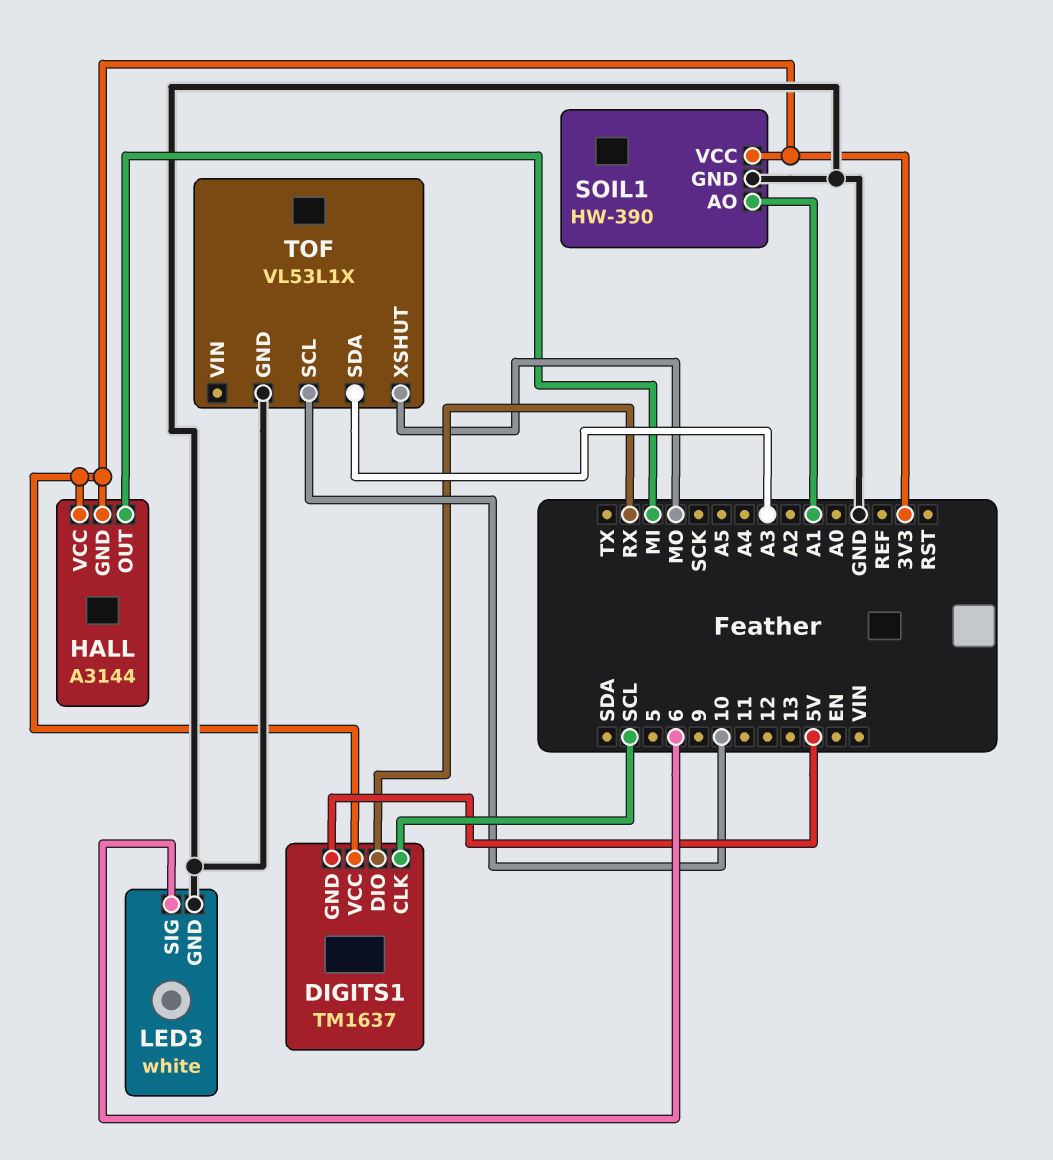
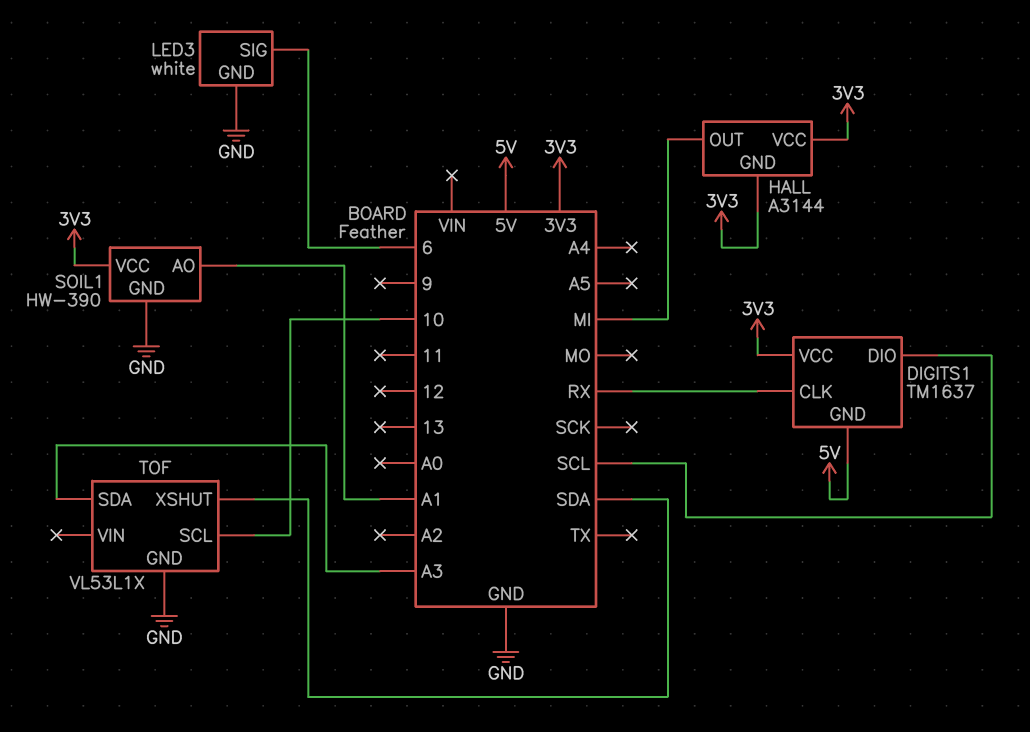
DIGITS1 pin CLK: SCL -> RX
DIGITS1 pin DIO: RX -> SCL
TOF pin XSHUT: MO -> SDA

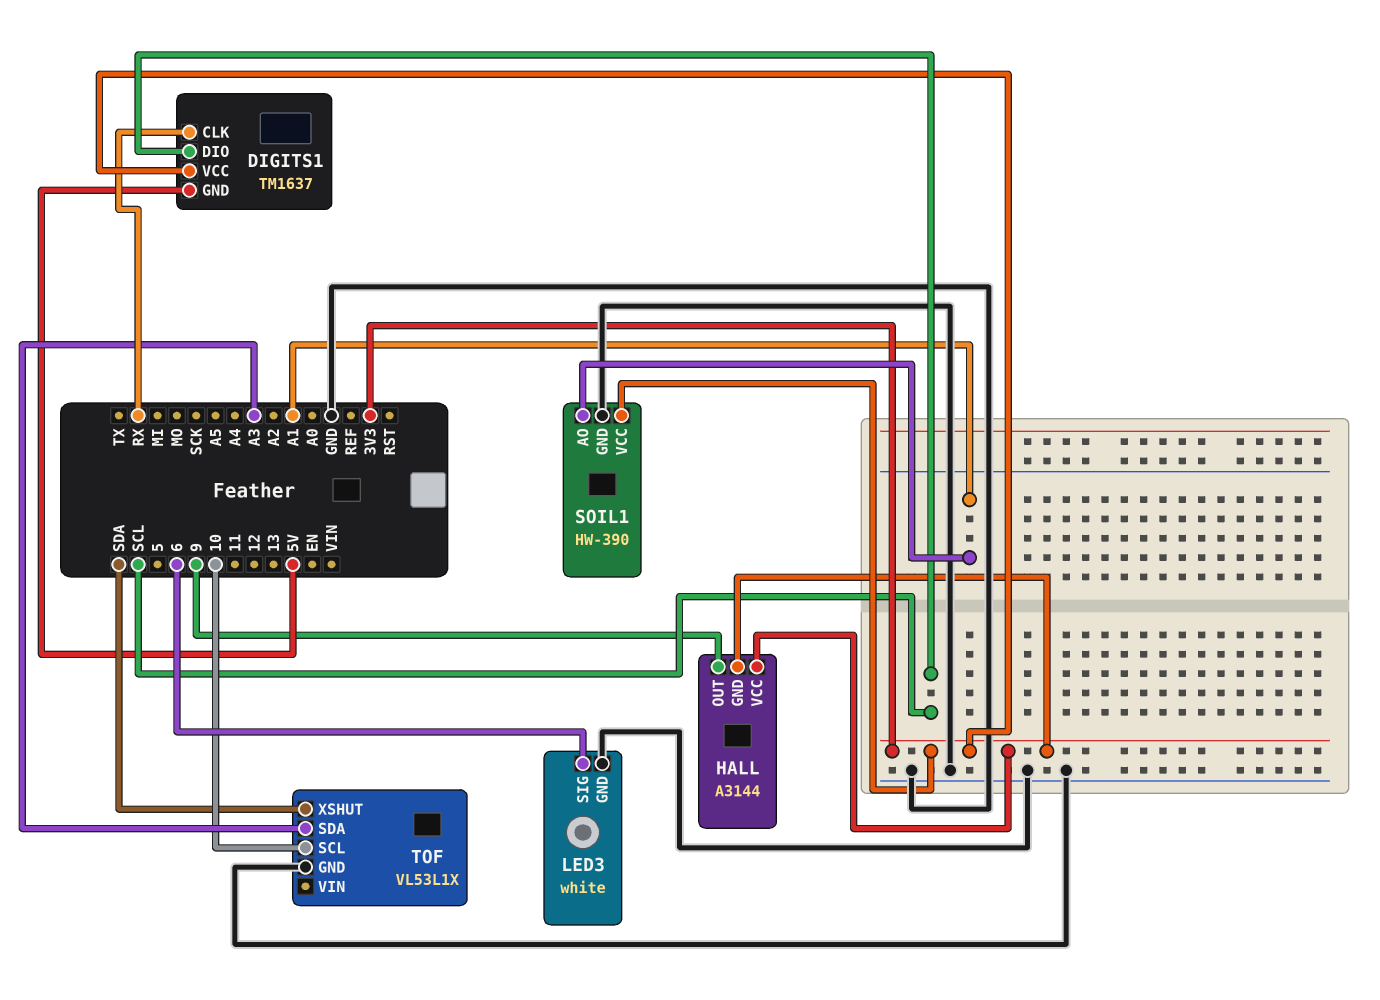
HALL pin OUT: MI -> 9

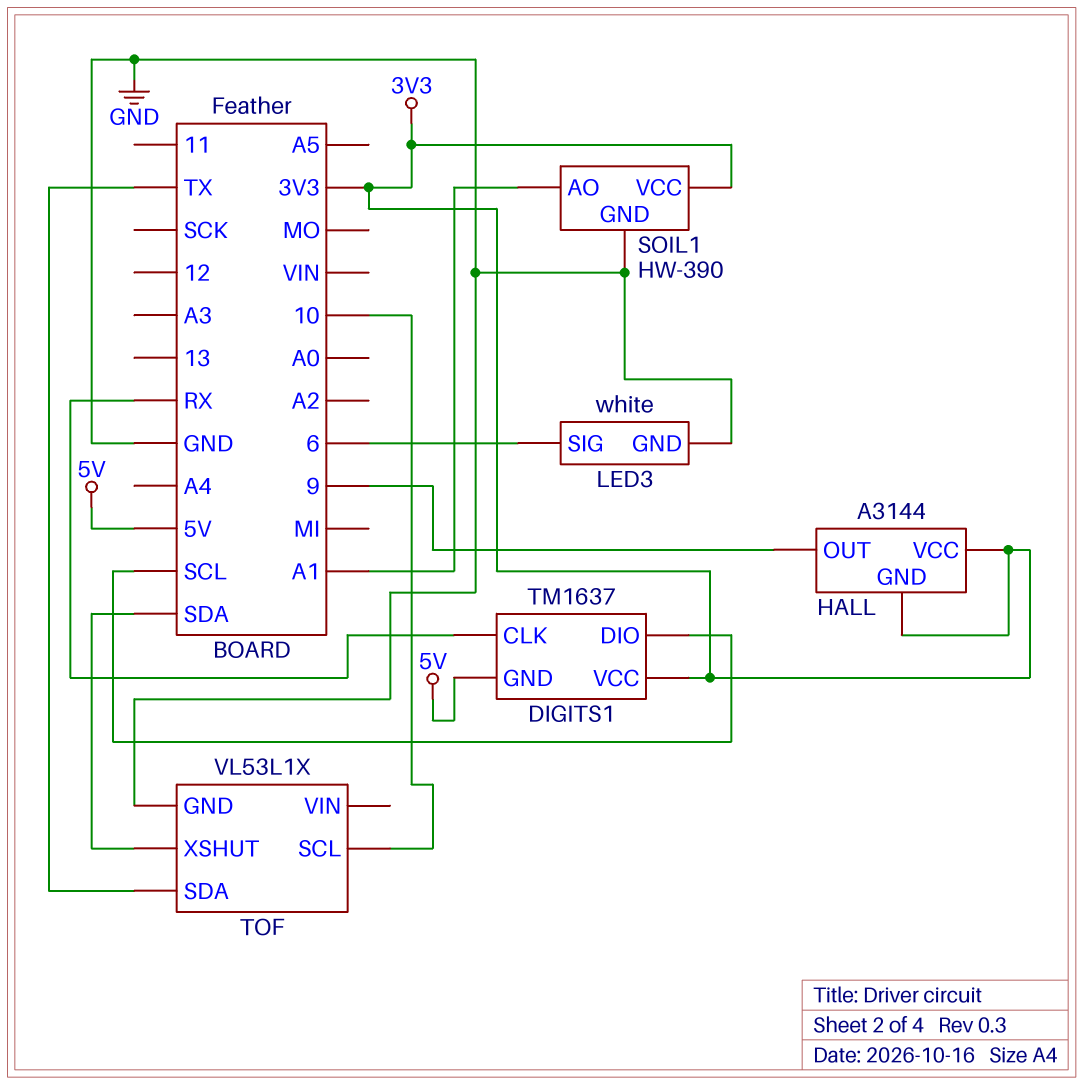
TOF pin SDA: A3 -> TX

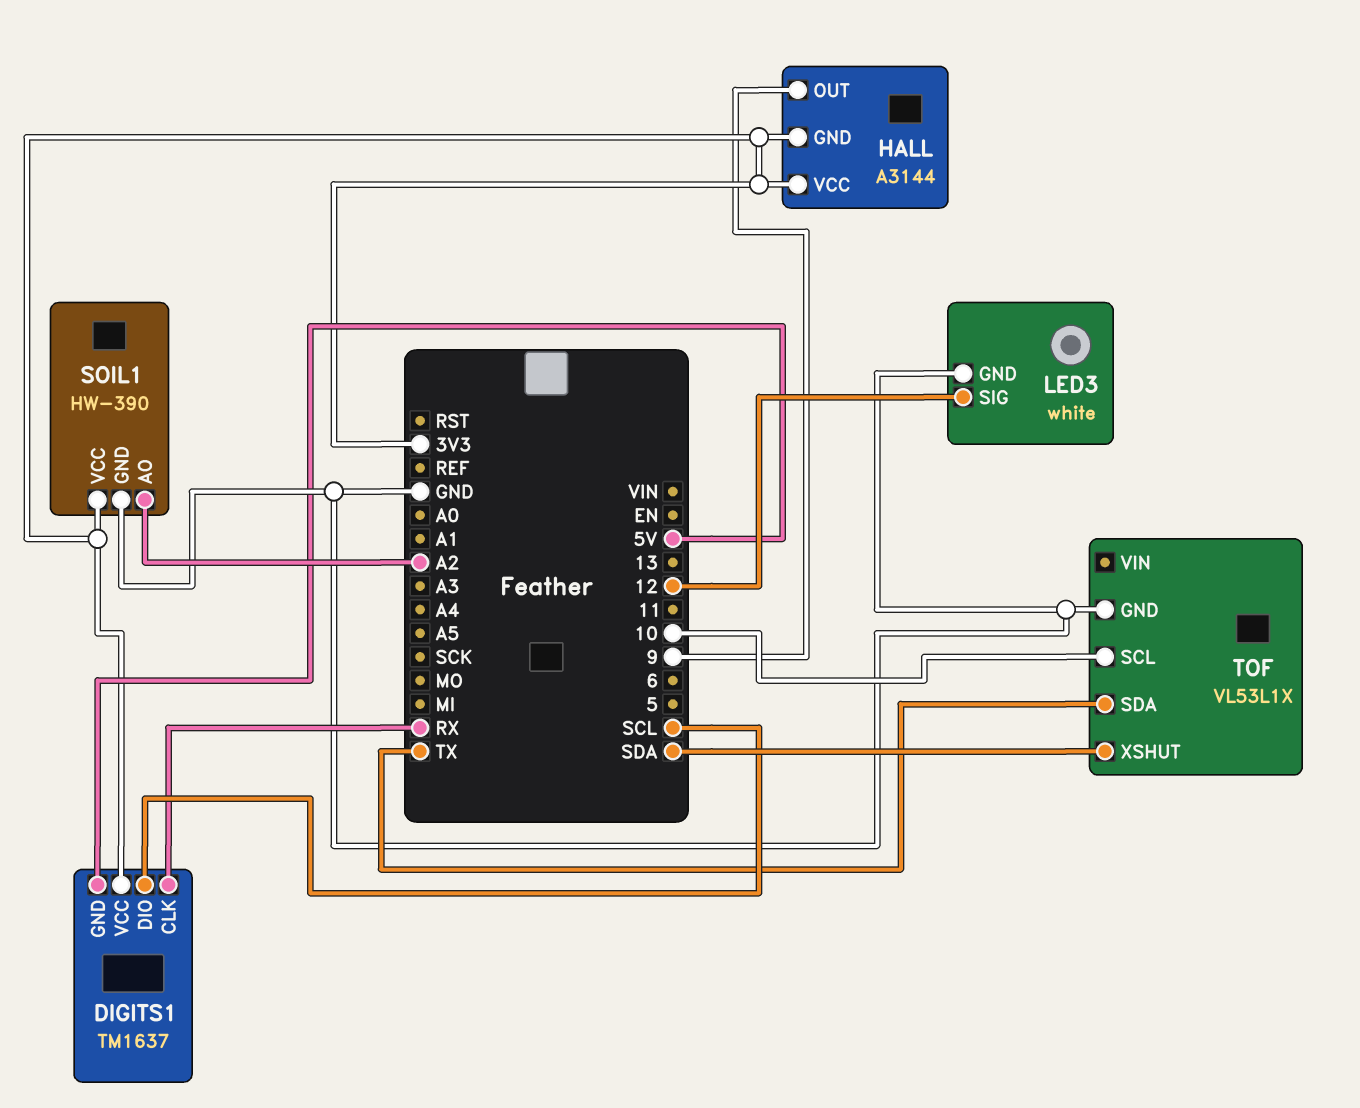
LED3 pin SIG: 6 -> 12
SOIL1 pin AO: A1 -> A2

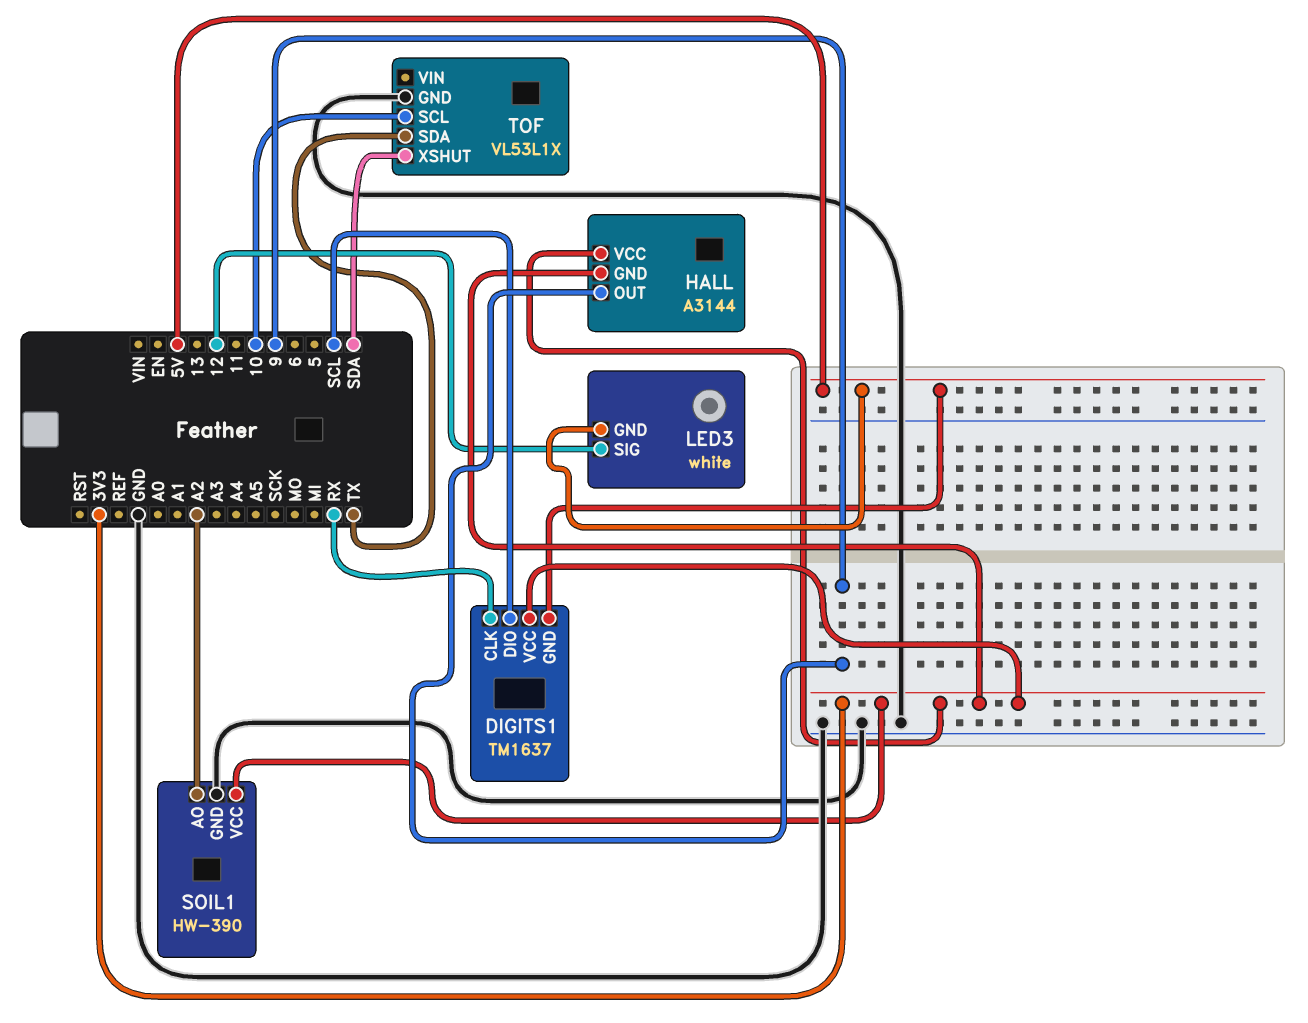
LED3 pin GND: GND -> 5V

